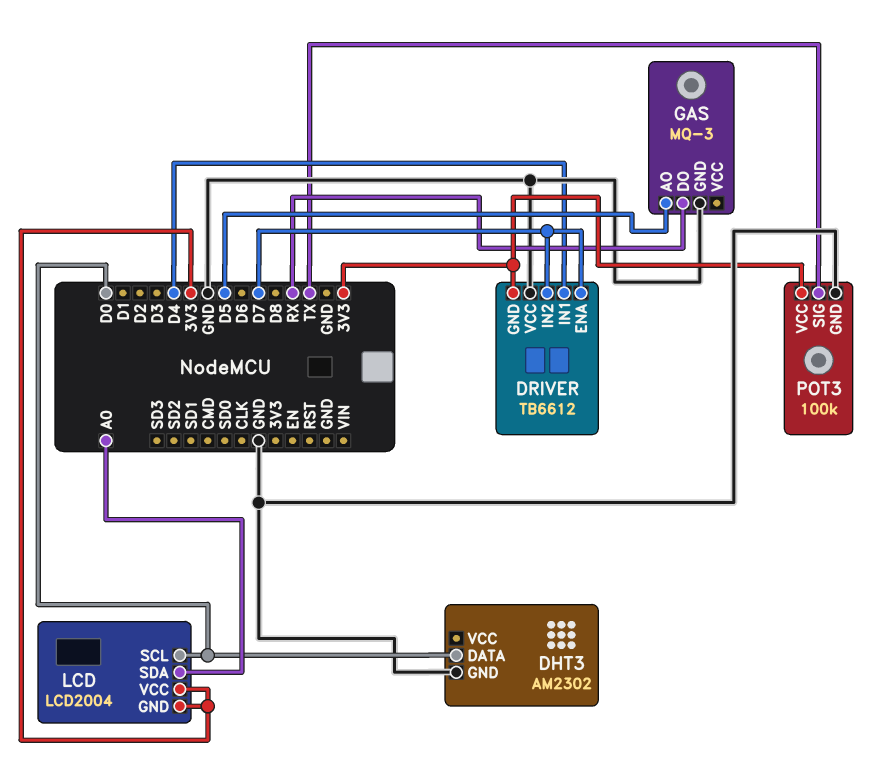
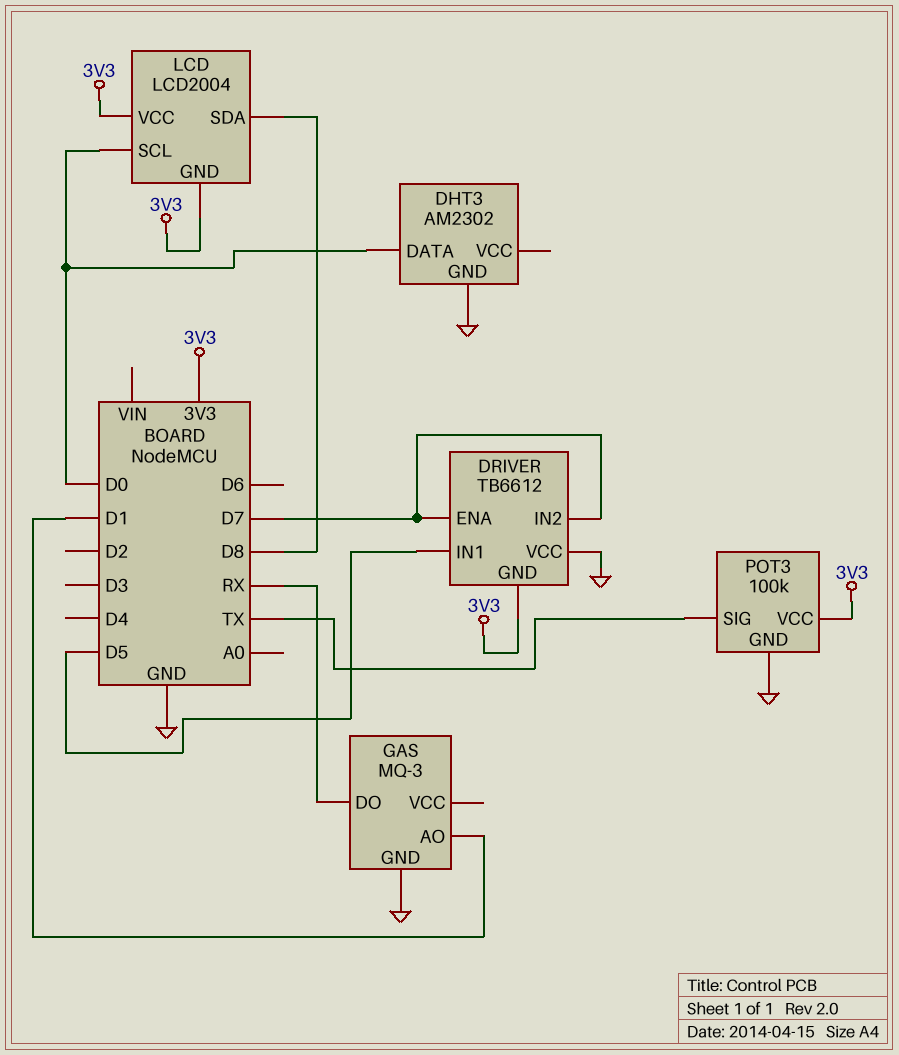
DRIVER pin IN1: D4 -> D5
GAS pin AO: D5 -> D1
LCD pin SDA: A0 -> D8

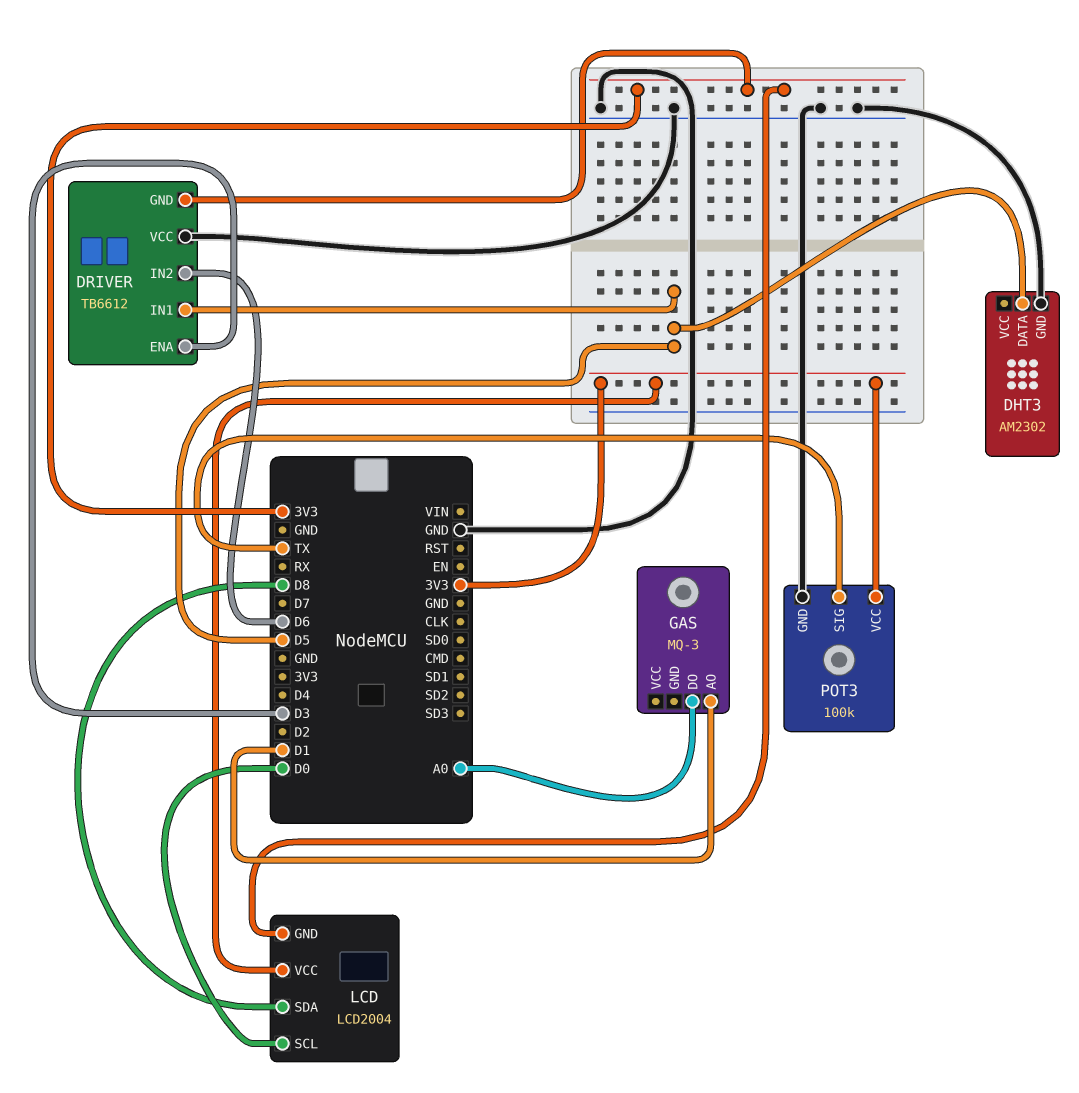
DHT3 pin DATA: D0 -> D5
DRIVER pin ENA: D7 -> D3
DRIVER pin IN2: D7 -> D6
GAS pin DO: RX -> A0
GAS pin GND: GND -> none

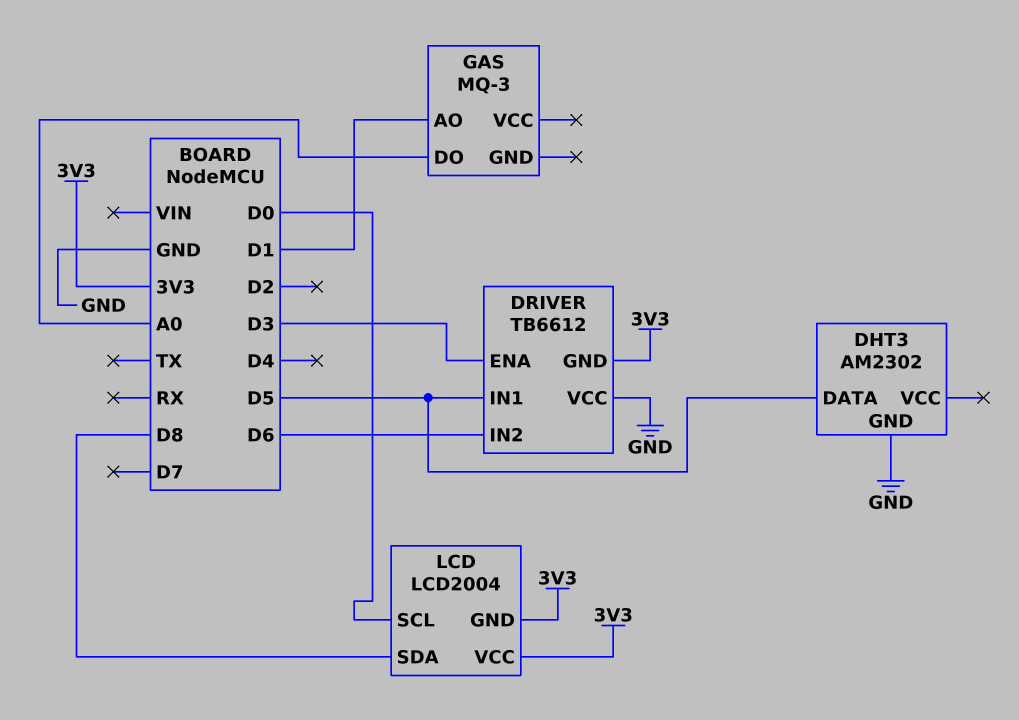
POT3: 100k -> none
POT3 pin GND: GND -> none
POT3 pin SIG: TX -> none
POT3 pin VCC: 3V3 -> none

